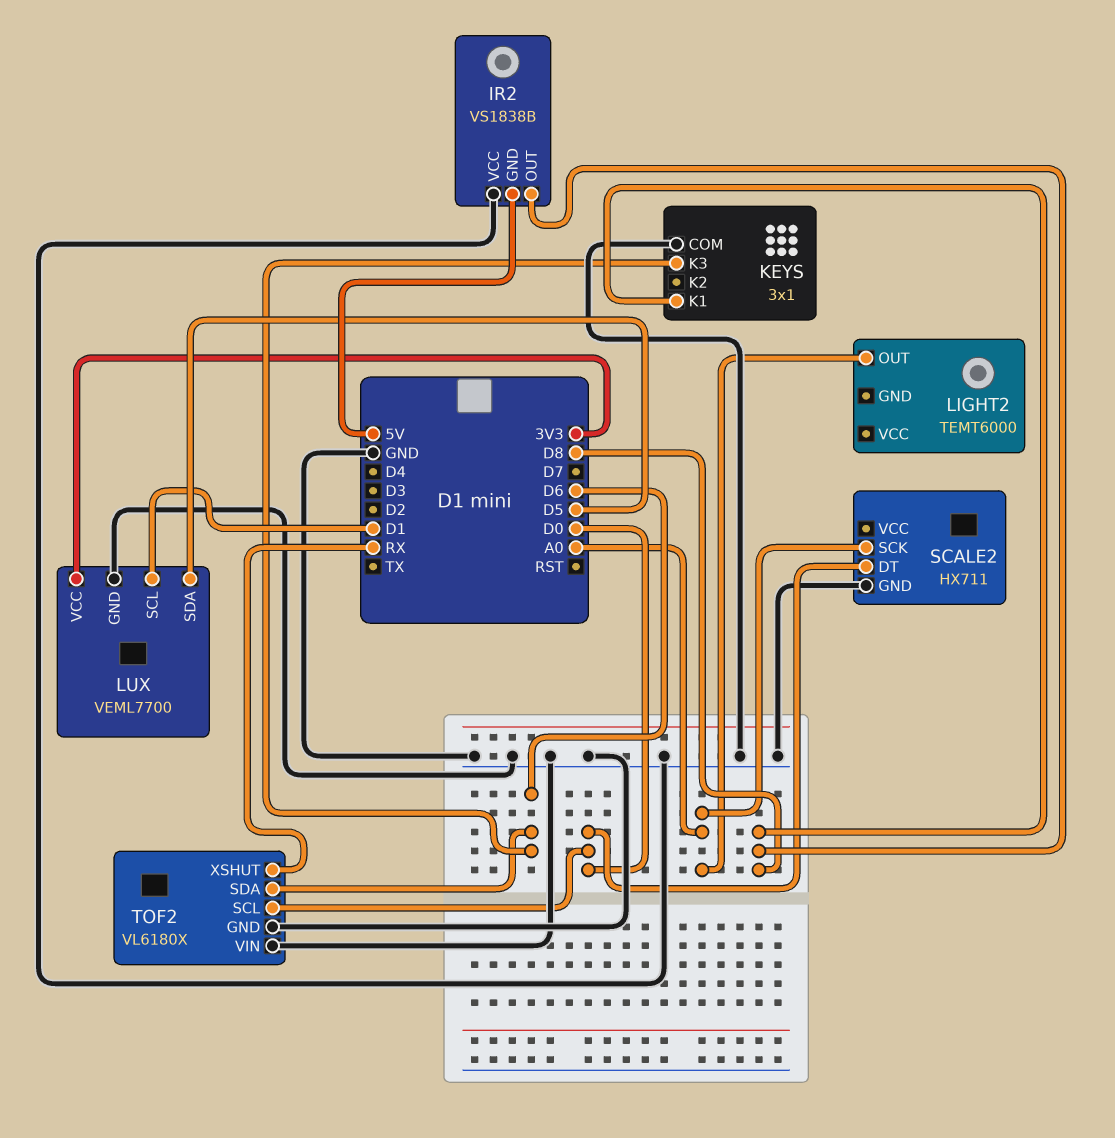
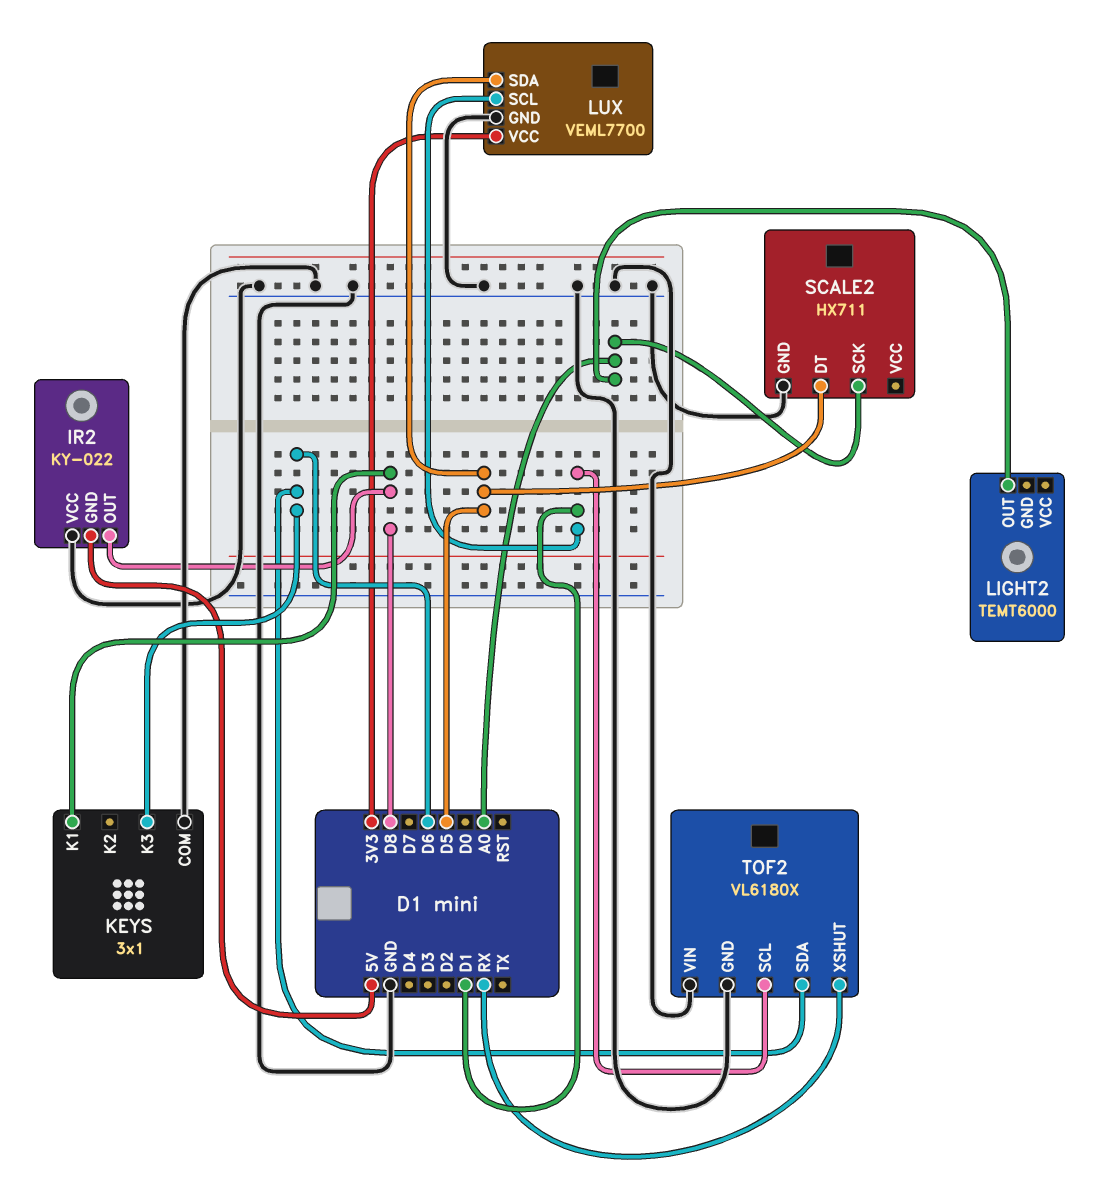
IR2: VS1838B -> KY-022
SCALE2 pin DT: D0 -> D5
TOF2 pin SCL: D0 -> D1

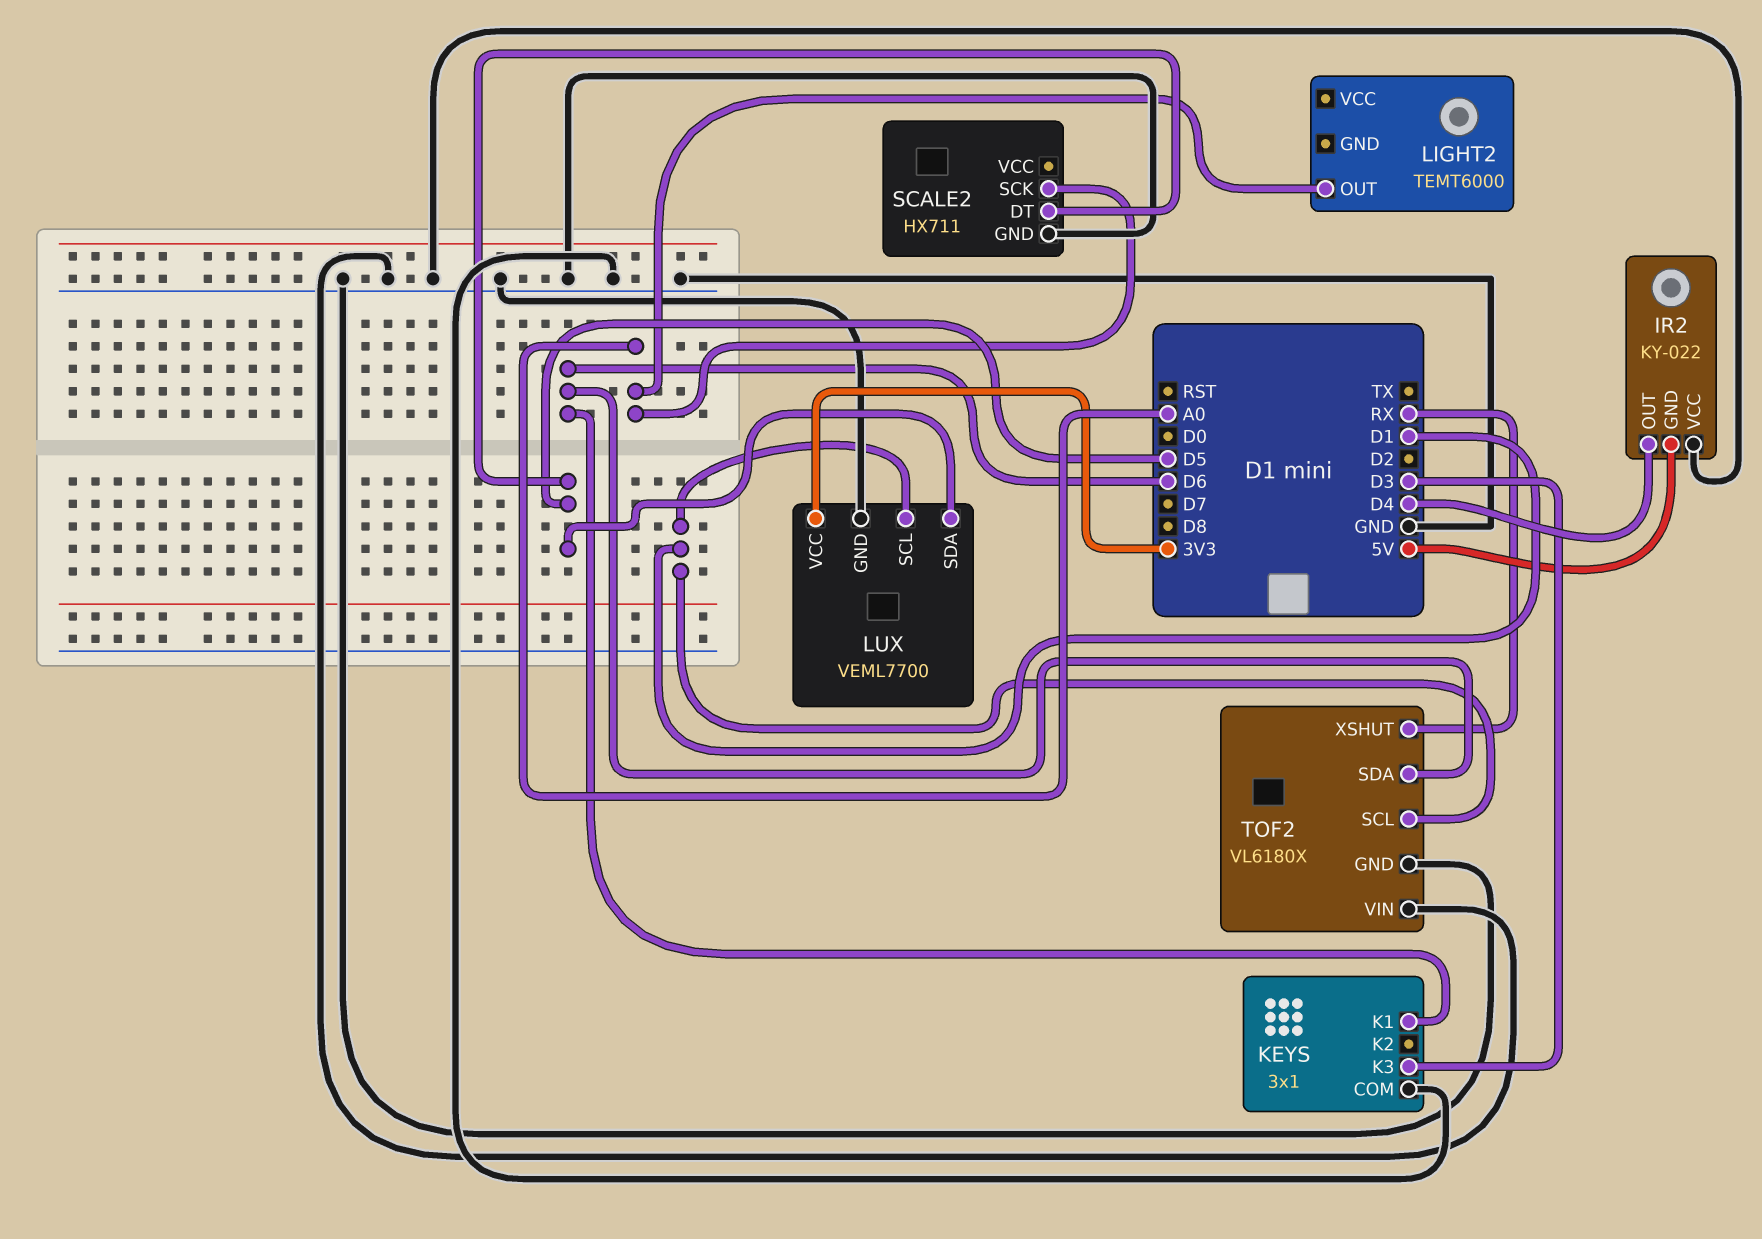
IR2 pin OUT: D8 -> D4
KEYS pin K1: D8 -> D6
KEYS pin K3: D6 -> D3

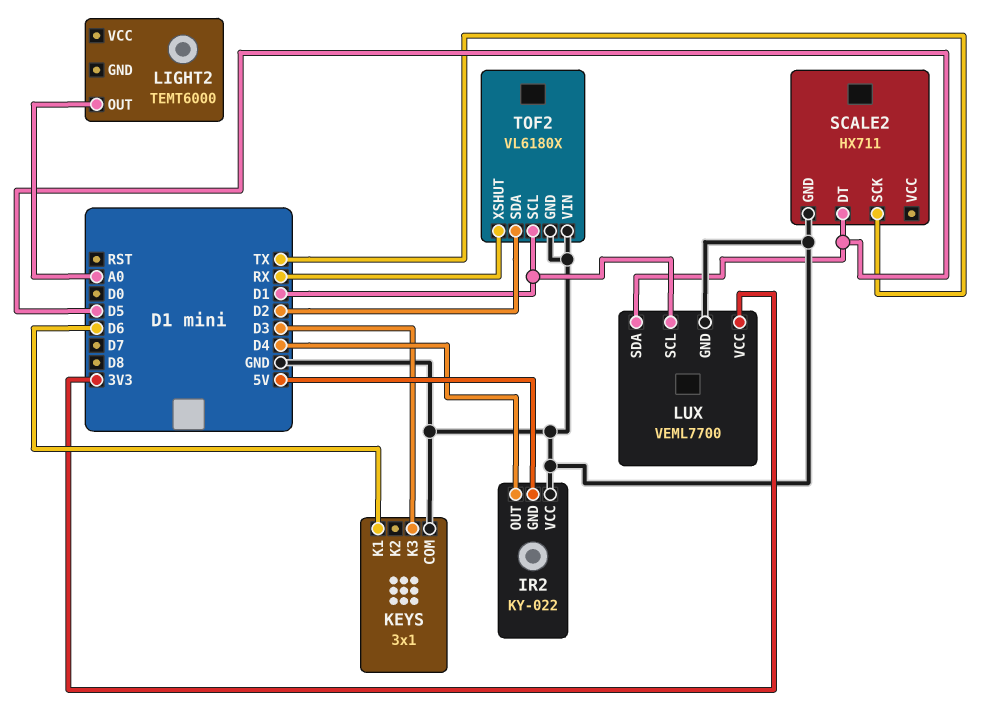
SCALE2 pin SCK: A0 -> TX
TOF2 pin SDA: D6 -> D2

